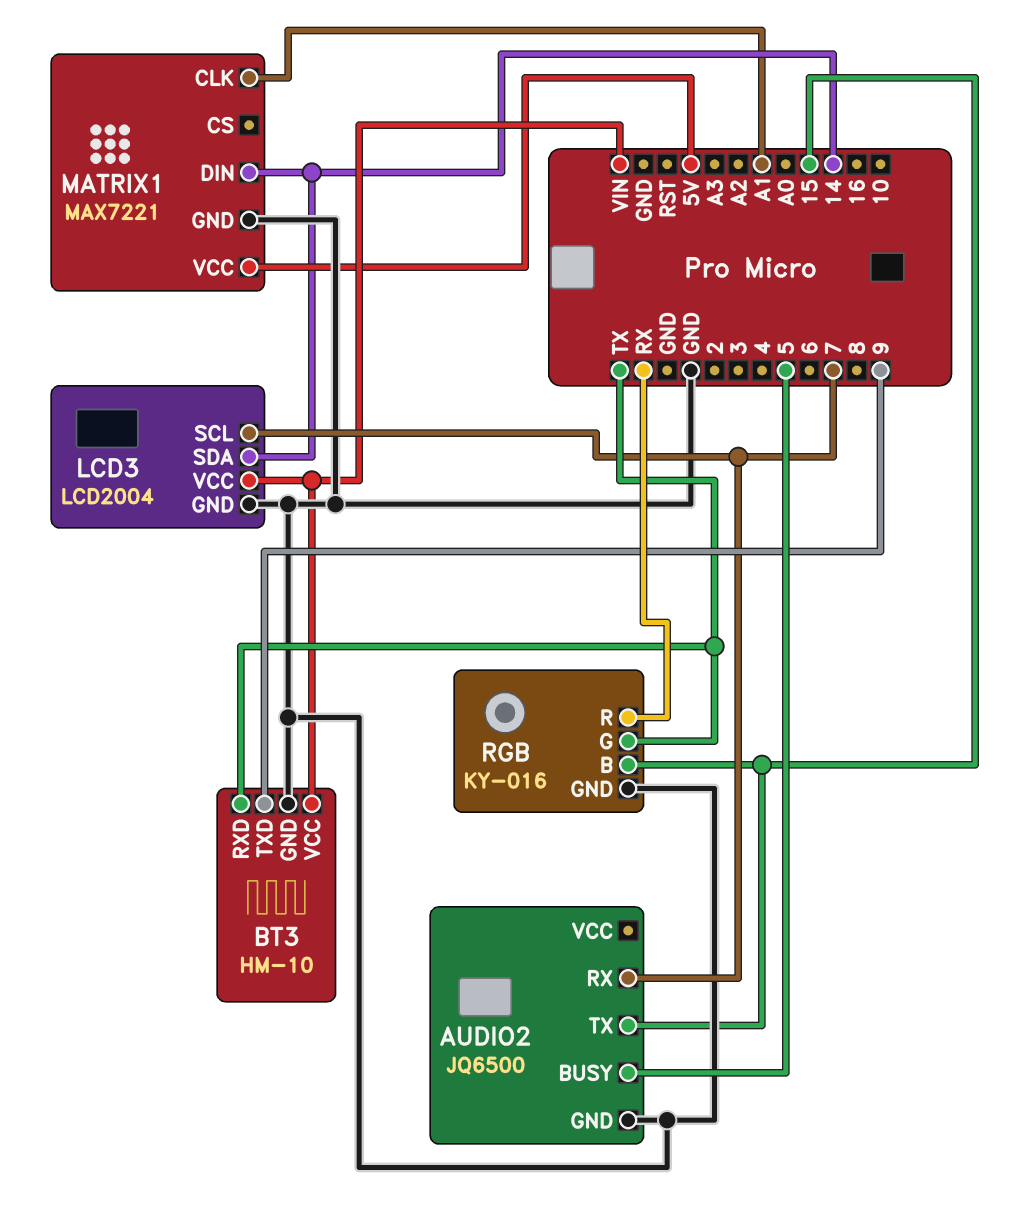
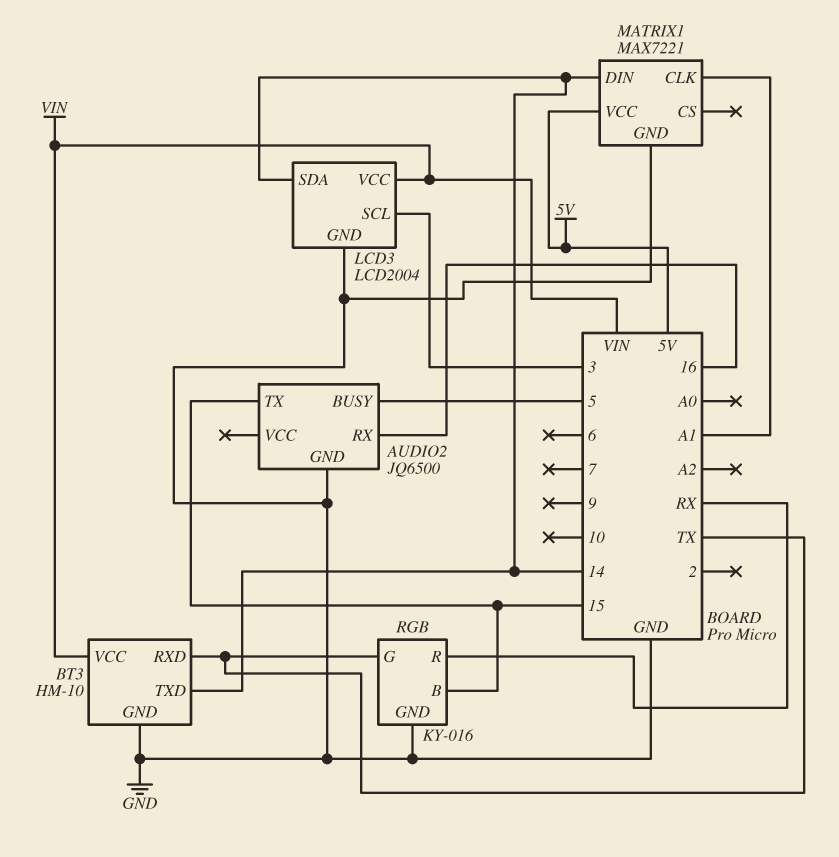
AUDIO2 pin RX: 7 -> 16
BT3 pin TXD: 9 -> 14
LCD3 pin SCL: 7 -> 3

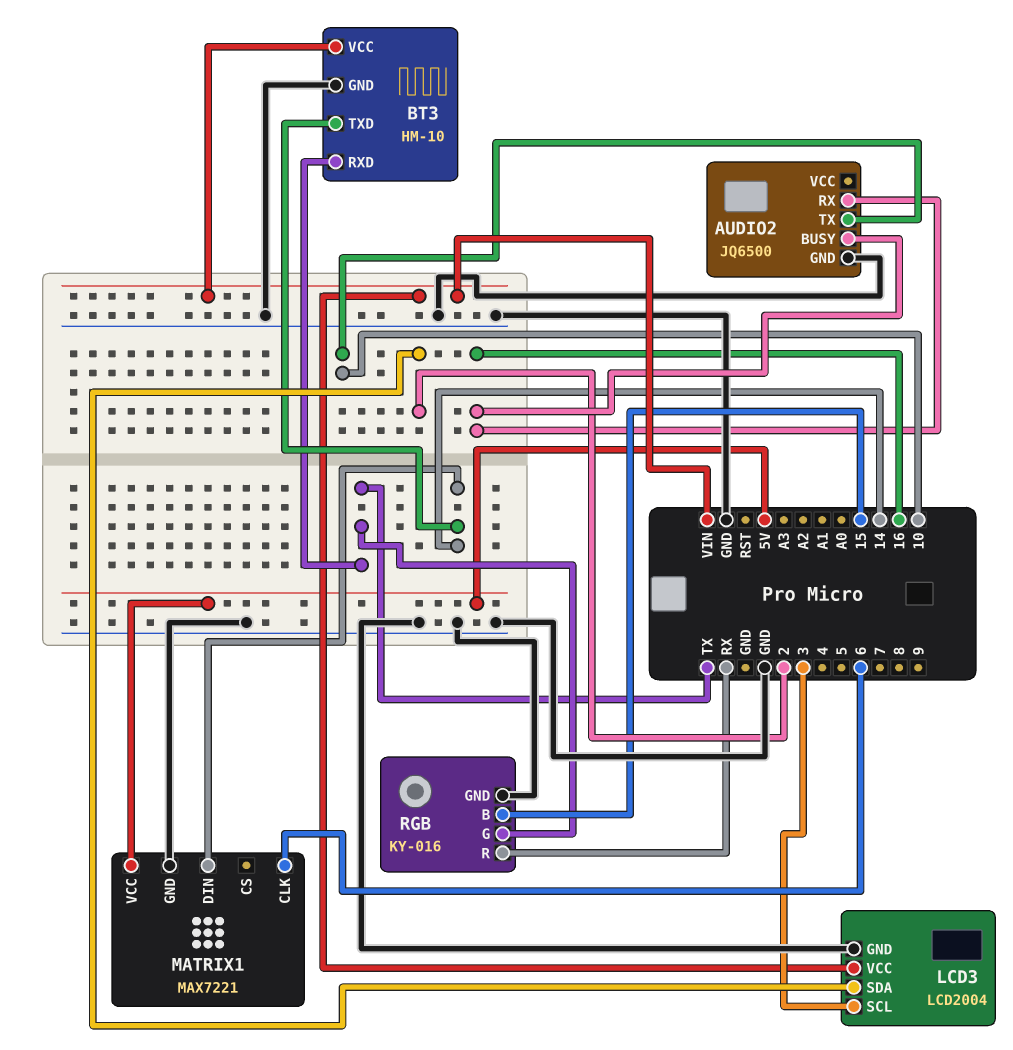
AUDIO2 pin BUSY: 5 -> 16
AUDIO2 pin TX: 15 -> 10
LCD3 pin SDA: 14 -> 2
MATRIX1 pin CLK: A1 -> 6

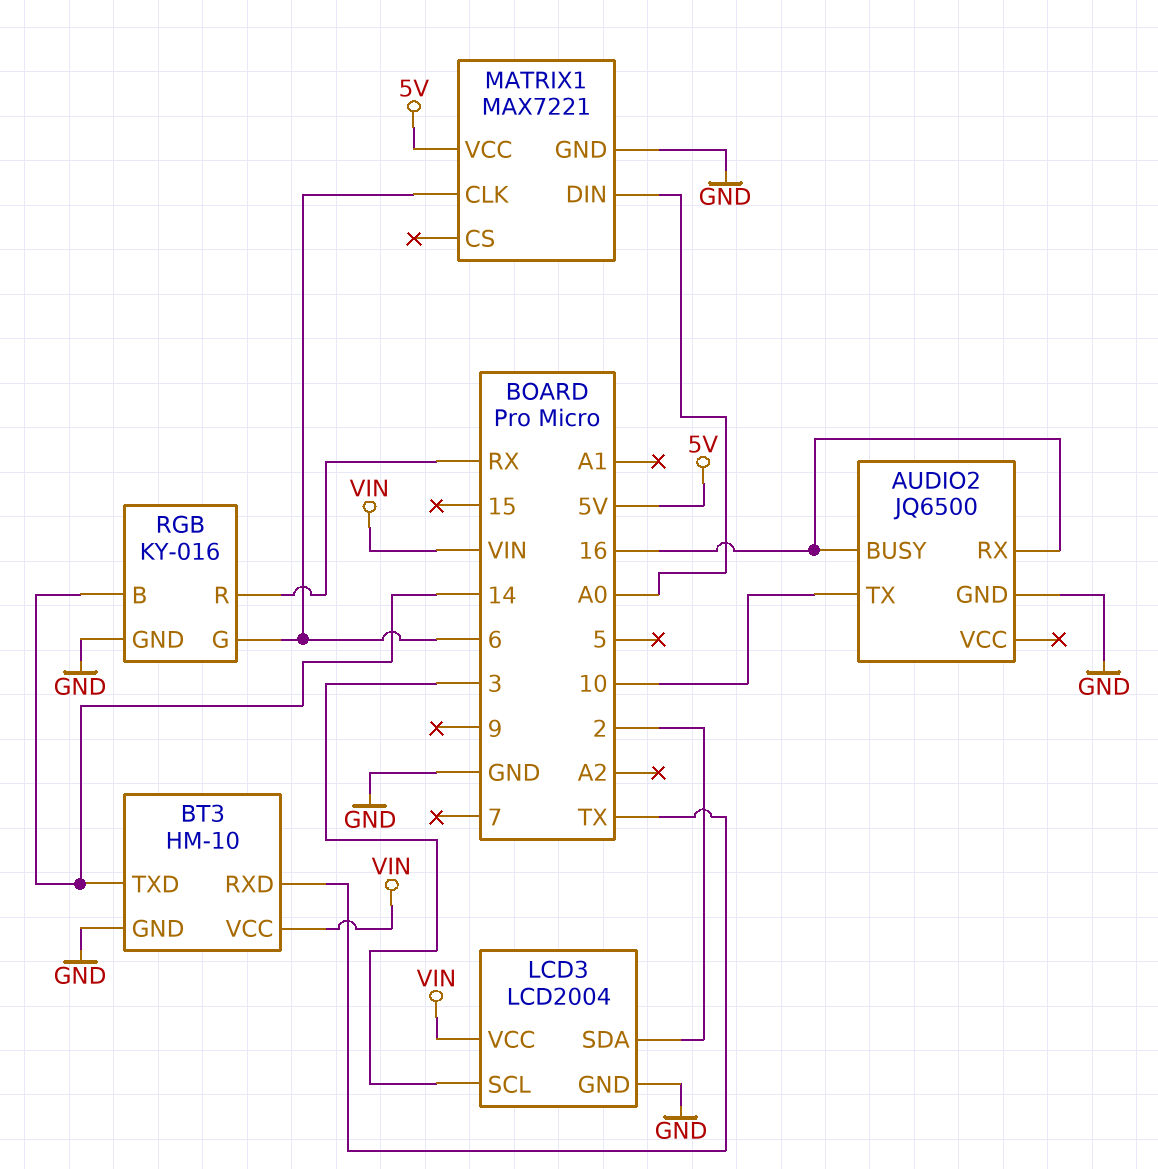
MATRIX1 pin DIN: 14 -> A0
RGB pin B: 15 -> 14
RGB pin G: TX -> 6

